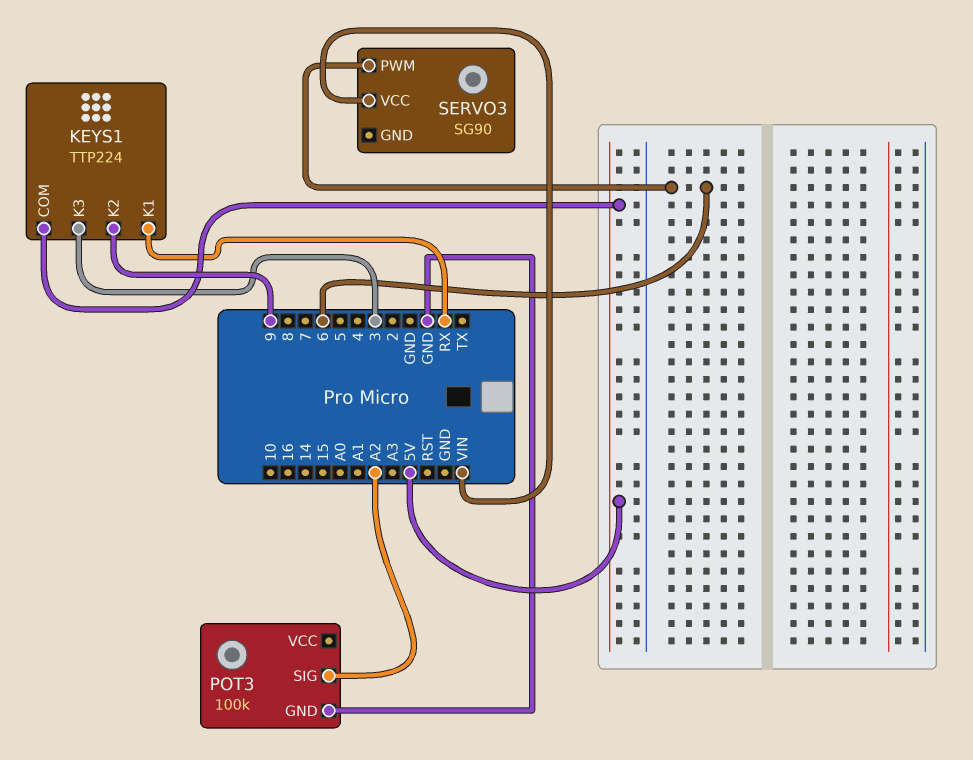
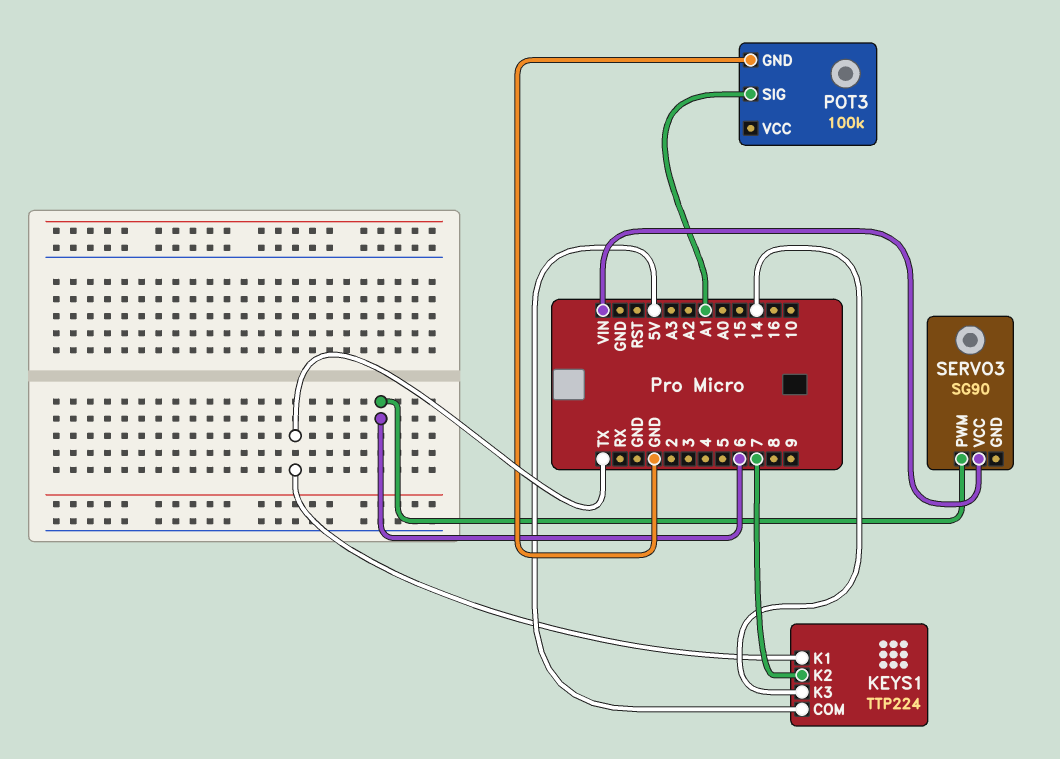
KEYS1 pin K1: RX -> TX
KEYS1 pin K2: 9 -> 7
KEYS1 pin K3: 3 -> 14
POT3 pin SIG: A2 -> A1

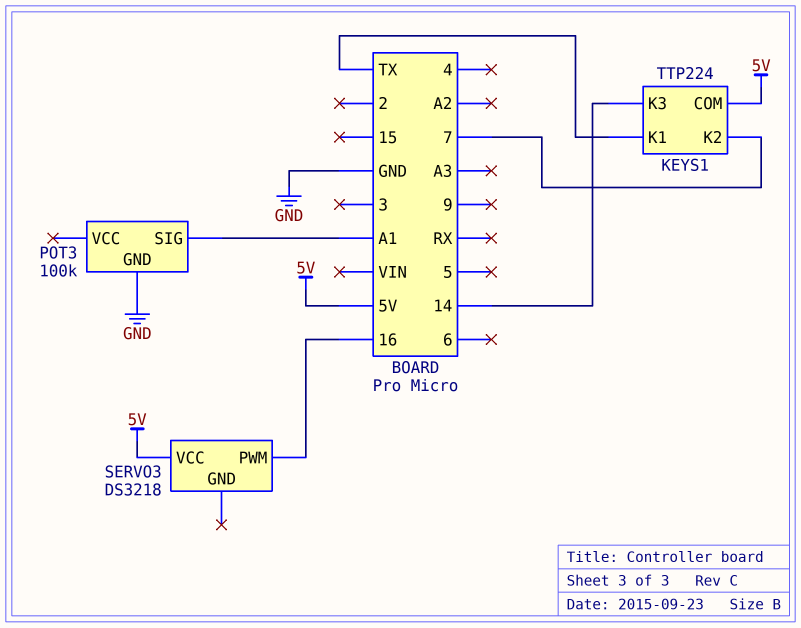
SERVO3: SG90 -> DS3218
SERVO3 pin PWM: 6 -> 16
SERVO3 pin VCC: VIN -> 5V

